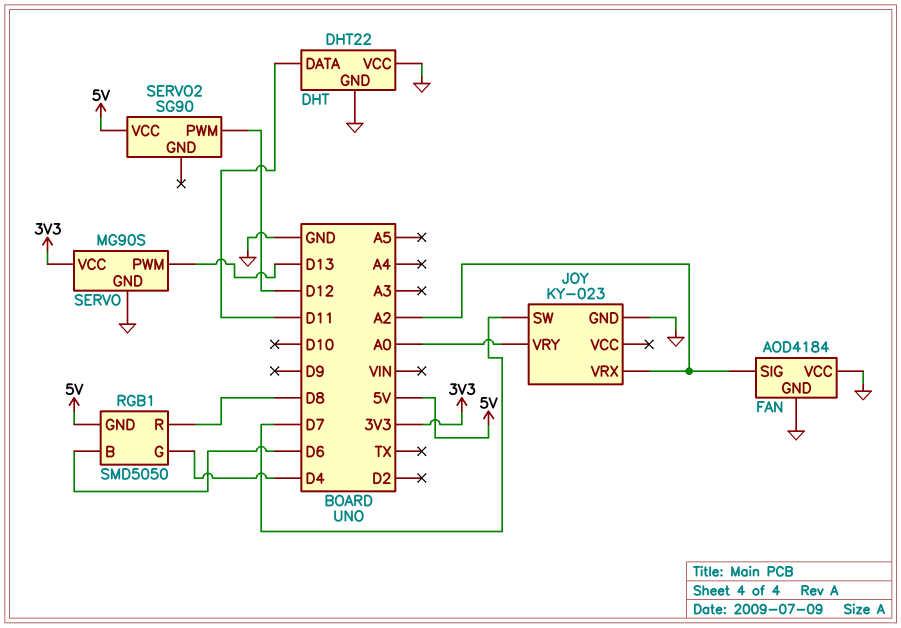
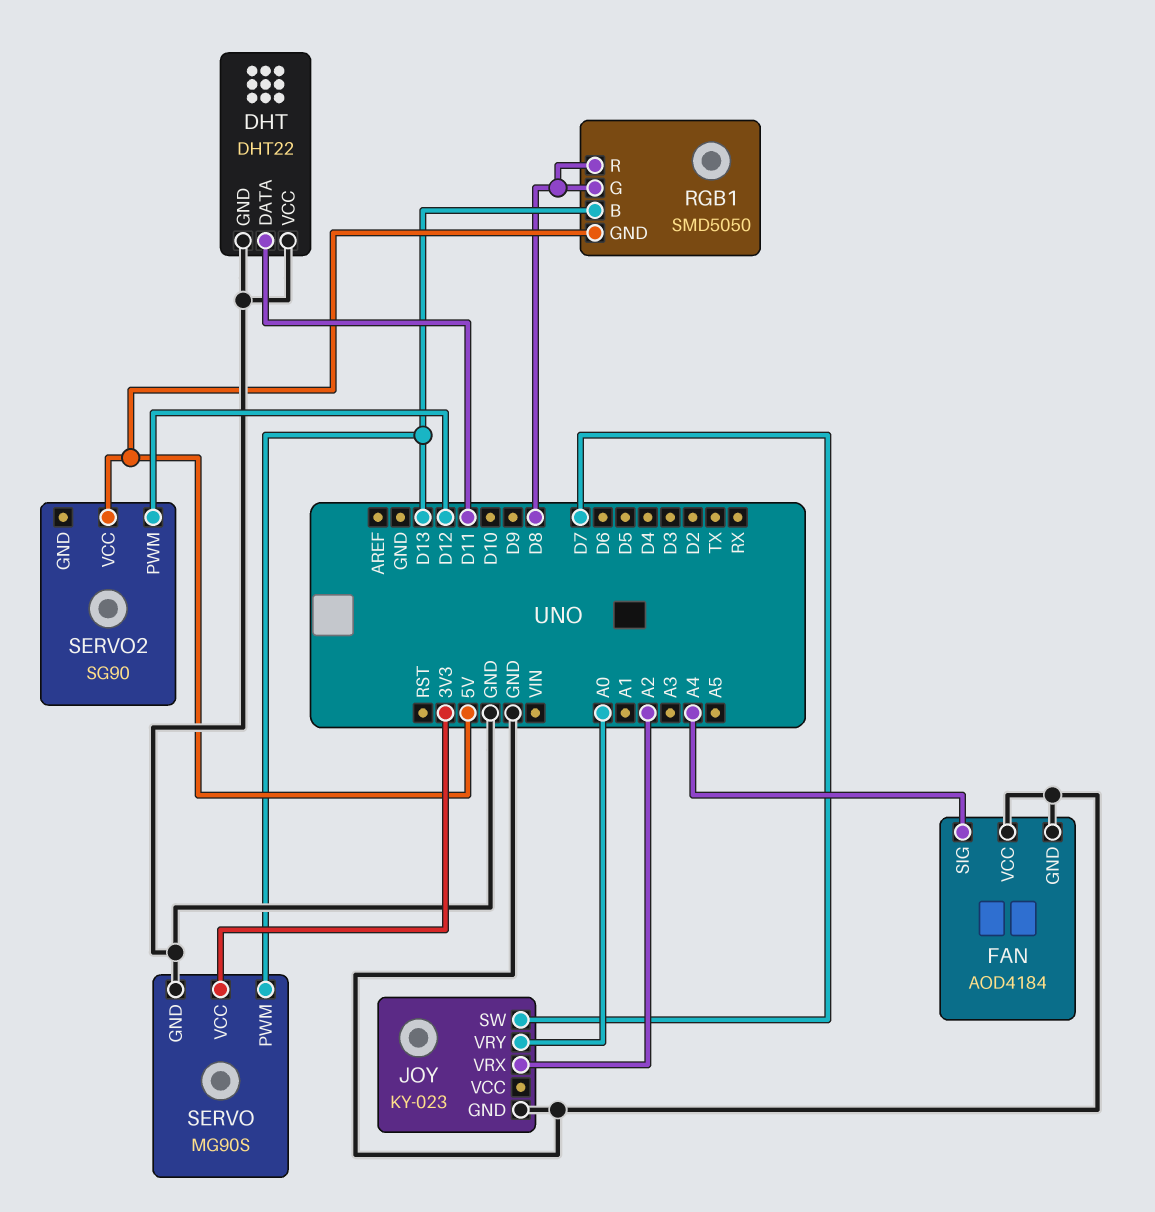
FAN pin SIG: A2 -> A4
RGB1 pin B: D6 -> D13
RGB1 pin G: D4 -> D8

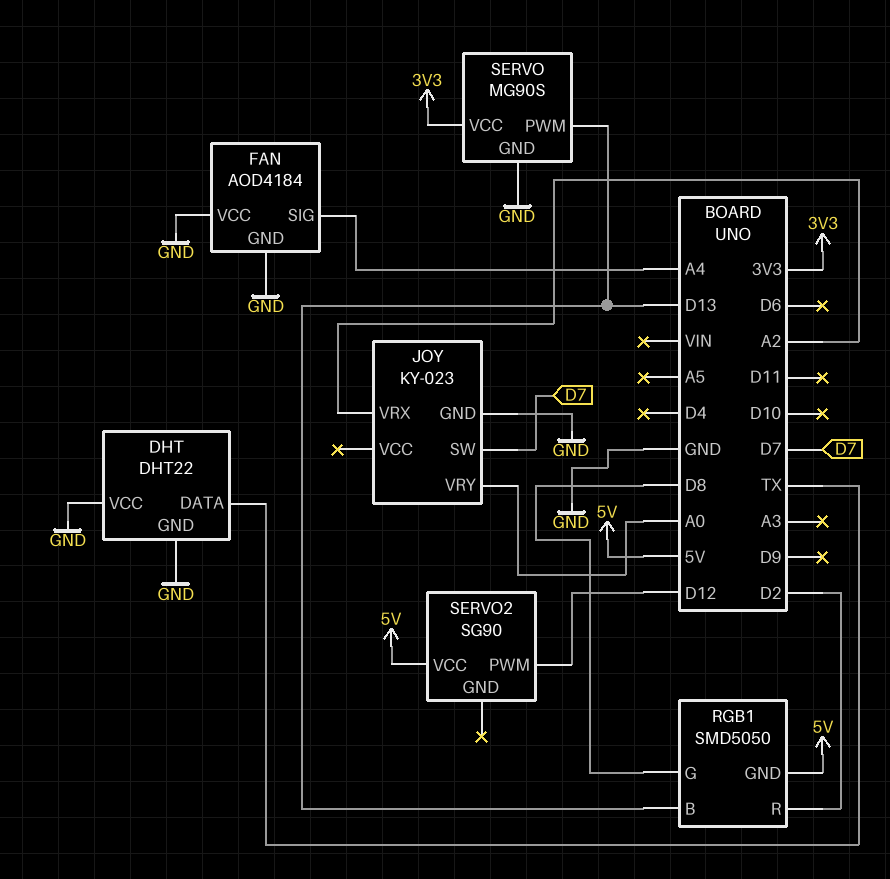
DHT pin DATA: D11 -> TX
RGB1 pin R: D8 -> D2

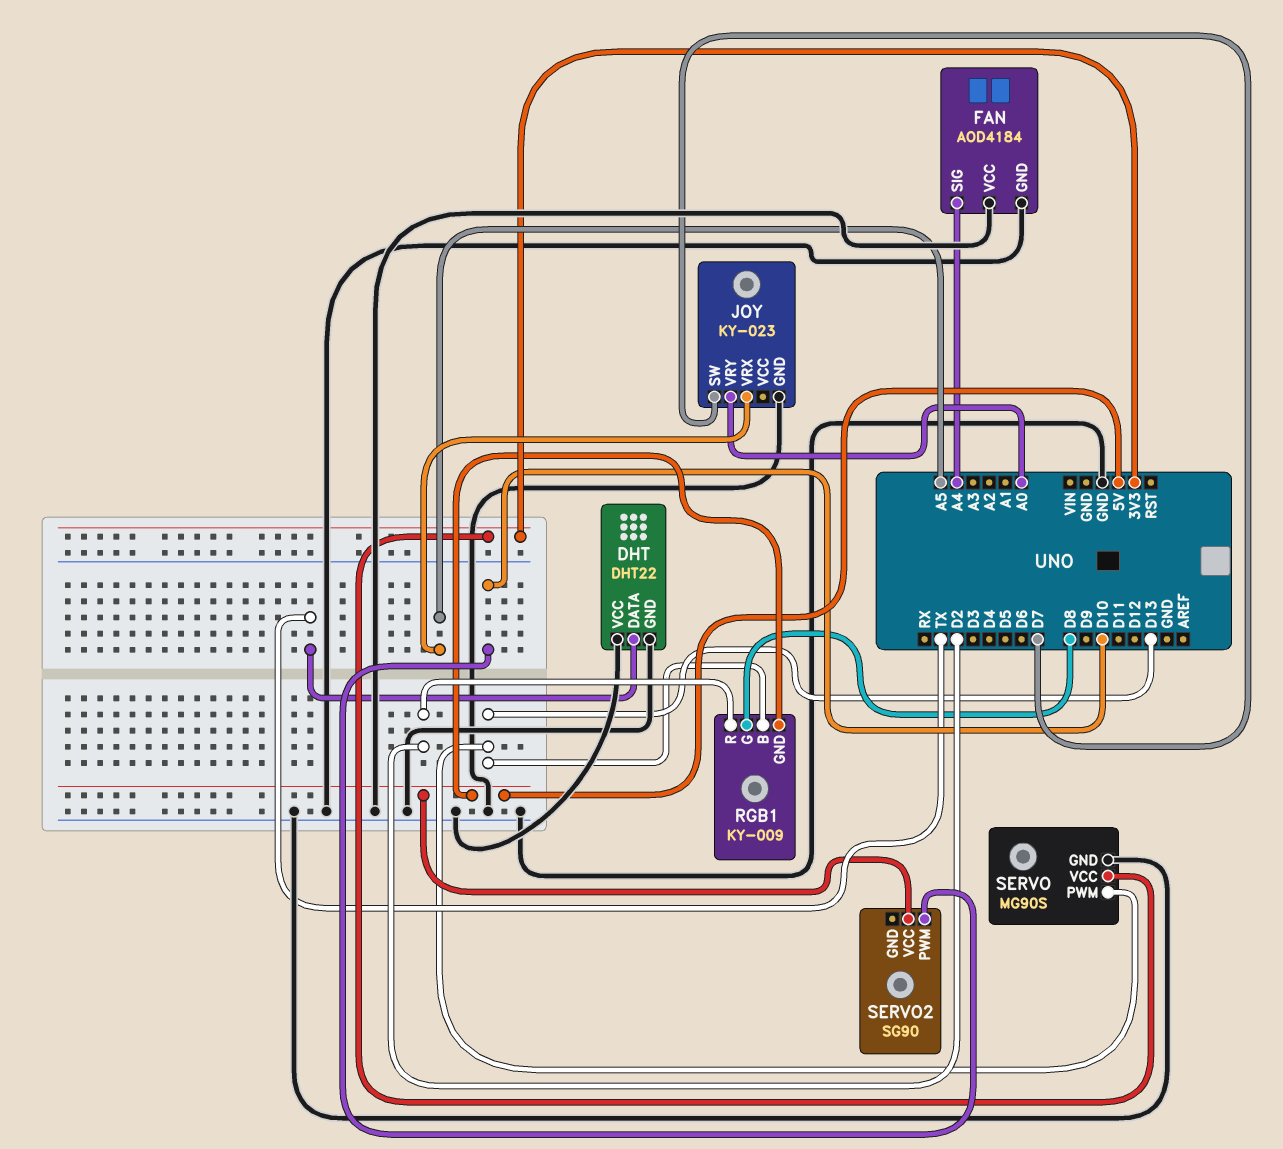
JOY pin VRX: A2 -> A5
RGB1: SMD5050 -> KY-009
SERVO2 pin PWM: D12 -> D10

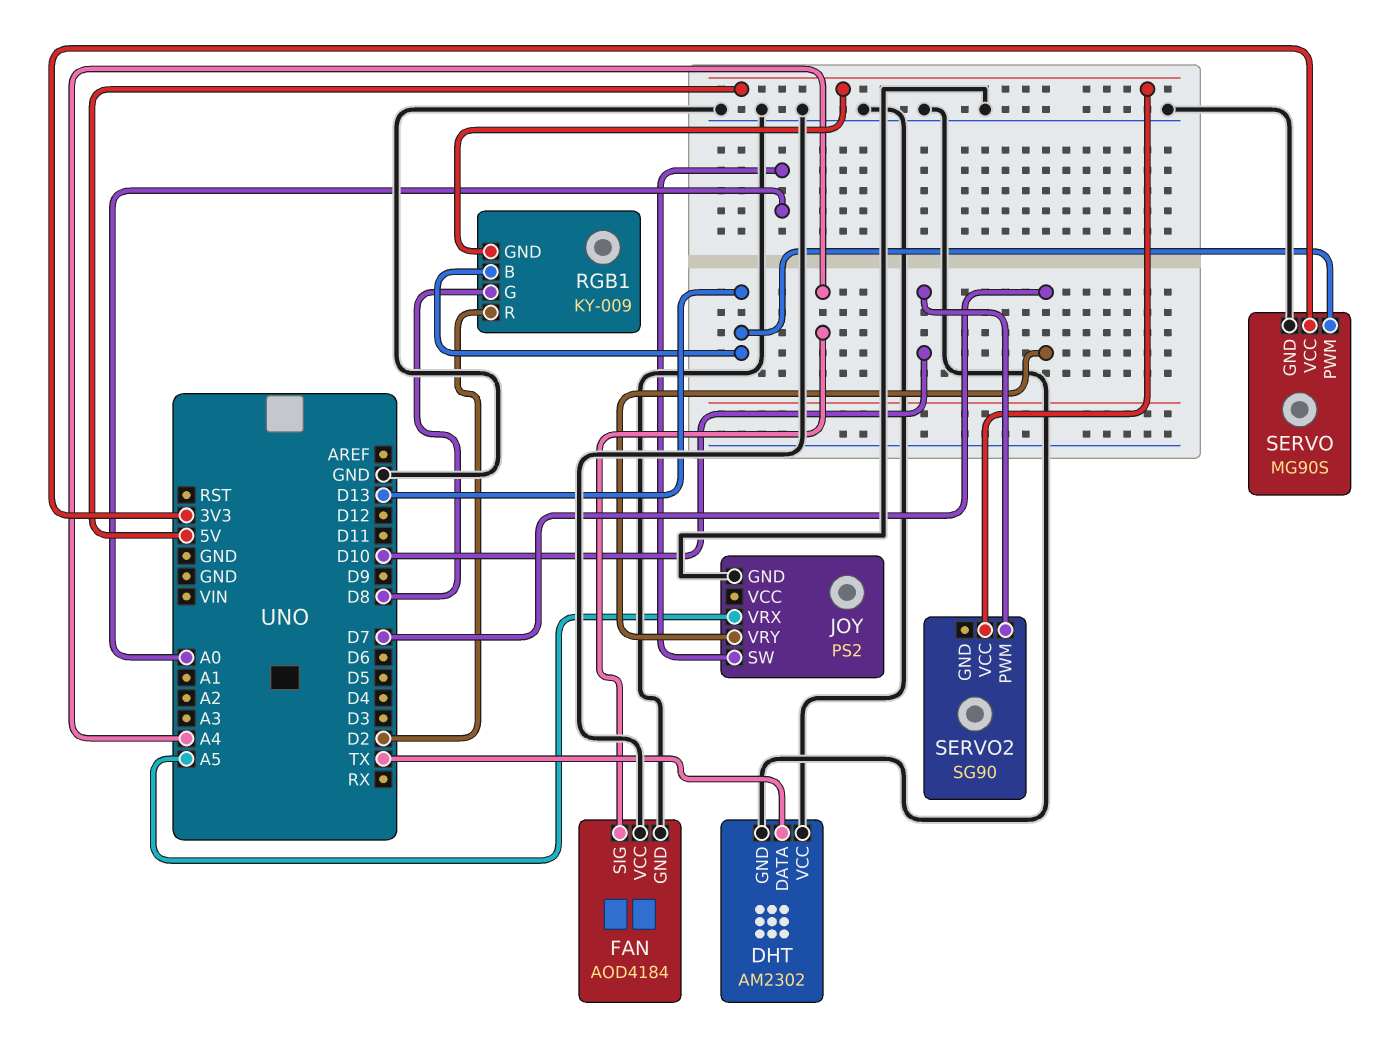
DHT: DHT22 -> AM2302
JOY: KY-023 -> PS2
JOY pin SW: D7 -> A0
JOY pin VRY: A0 -> D7

